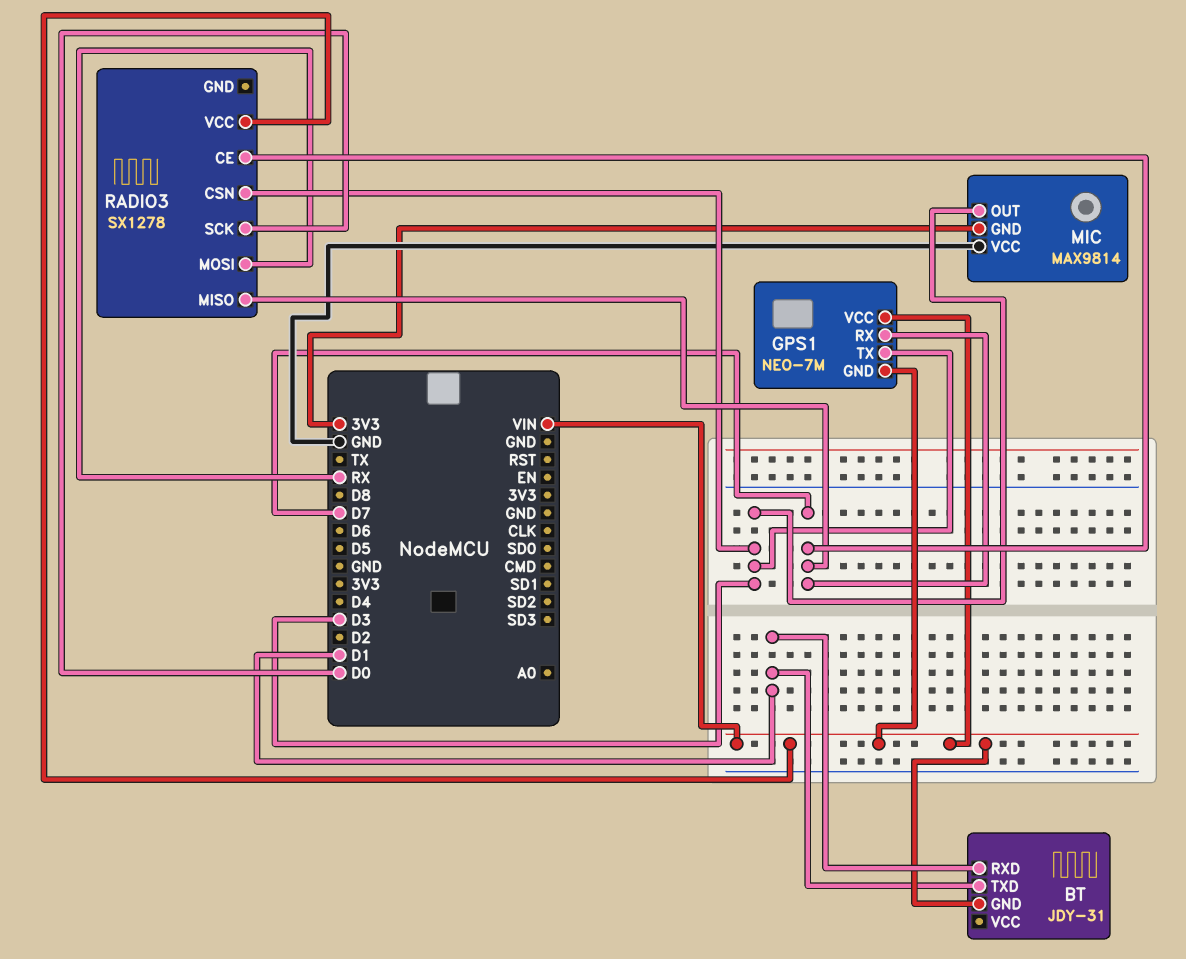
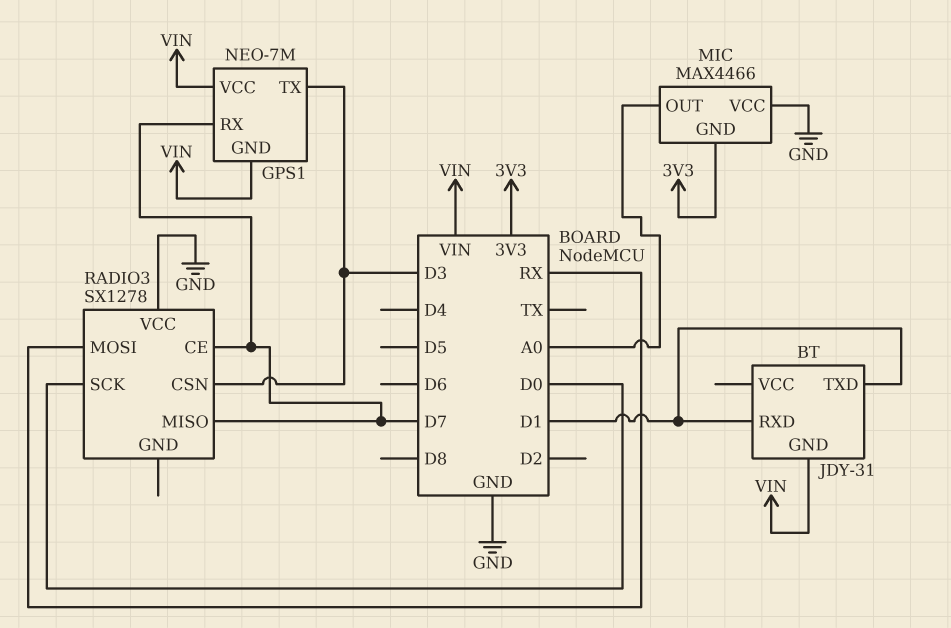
MIC: MAX9814 -> MAX4466
MIC pin OUT: D3 -> A0
RADIO3 pin VCC: VIN -> GND

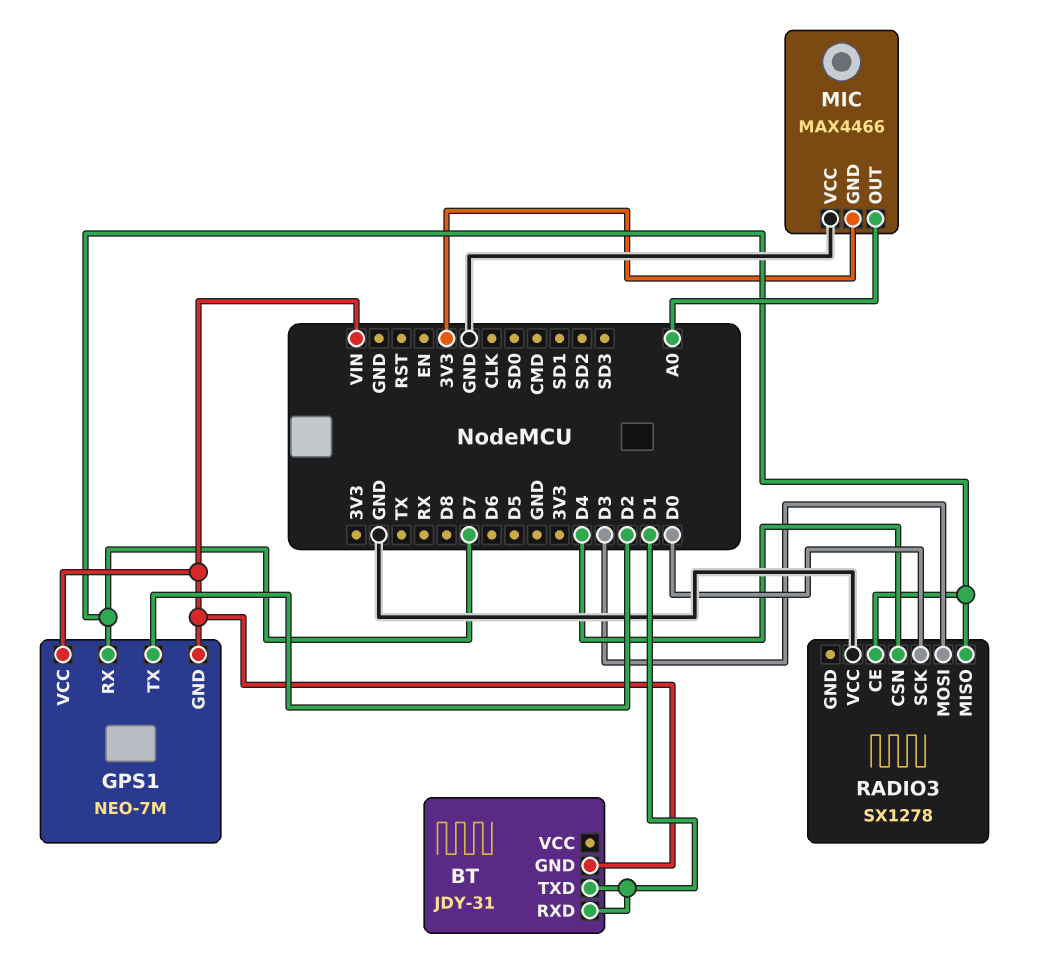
GPS1 pin TX: D3 -> D2
RADIO3 pin CSN: D3 -> D4
RADIO3 pin MOSI: RX -> D3

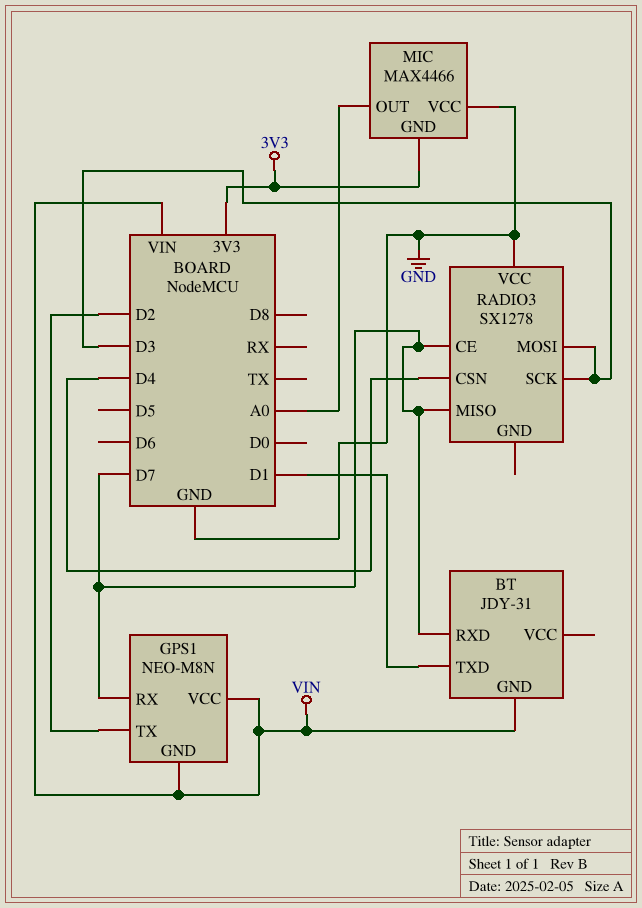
BT pin RXD: D1 -> D7
GPS1: NEO-7M -> NEO-M8N
RADIO3 pin SCK: D0 -> D3

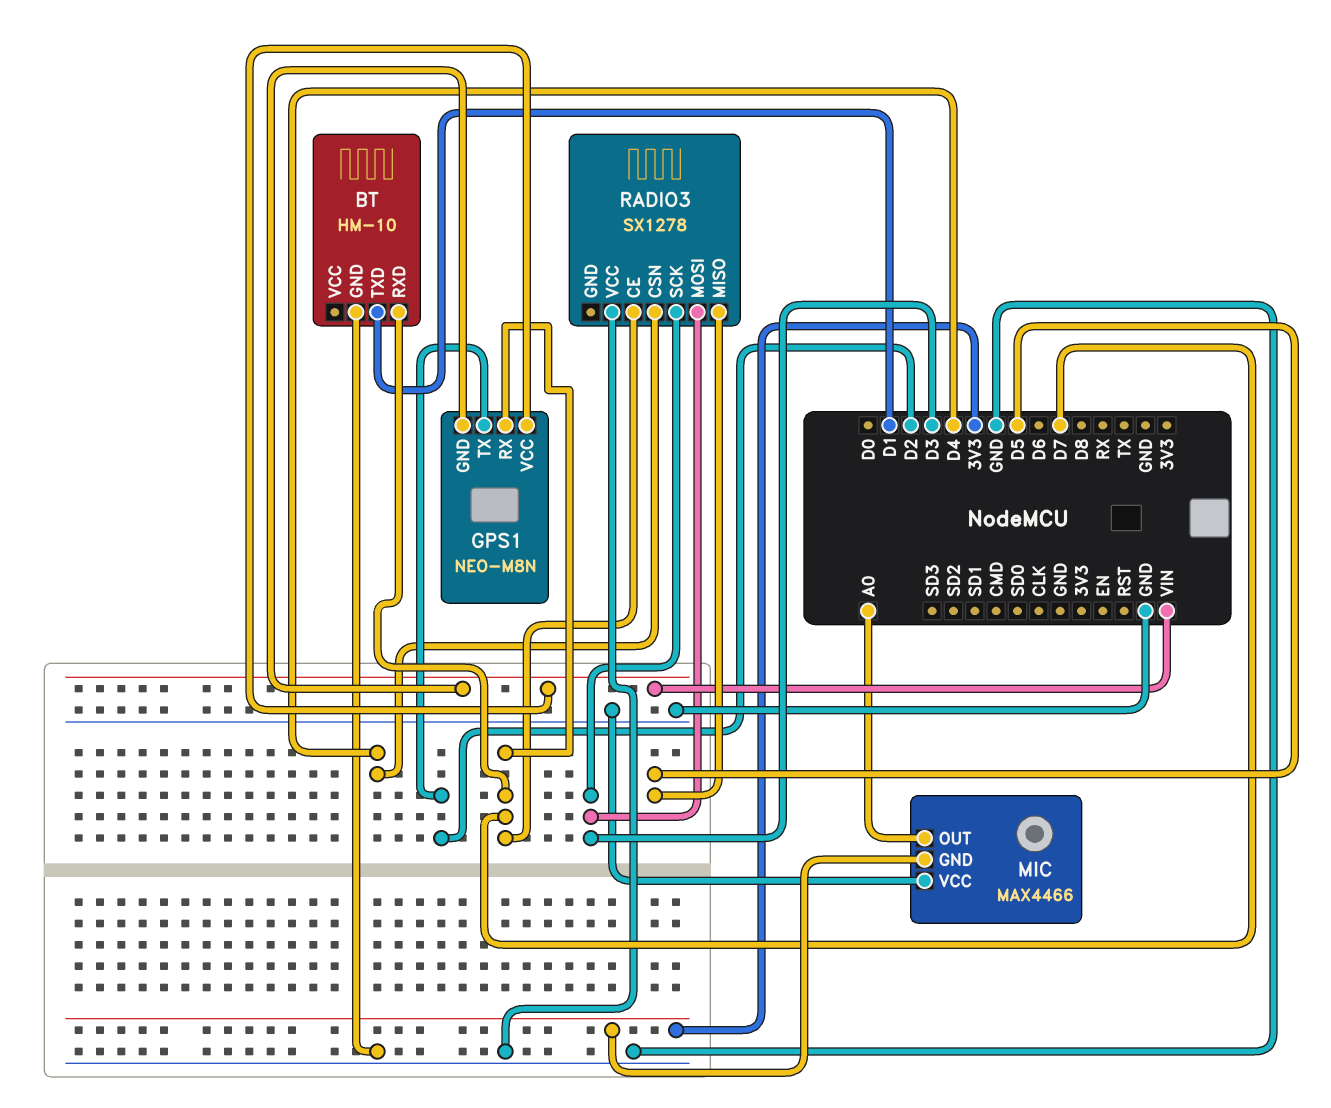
BT: JDY-31 -> HM-10
BT pin GND: VIN -> GND
RADIO3 pin MISO: D7 -> D5

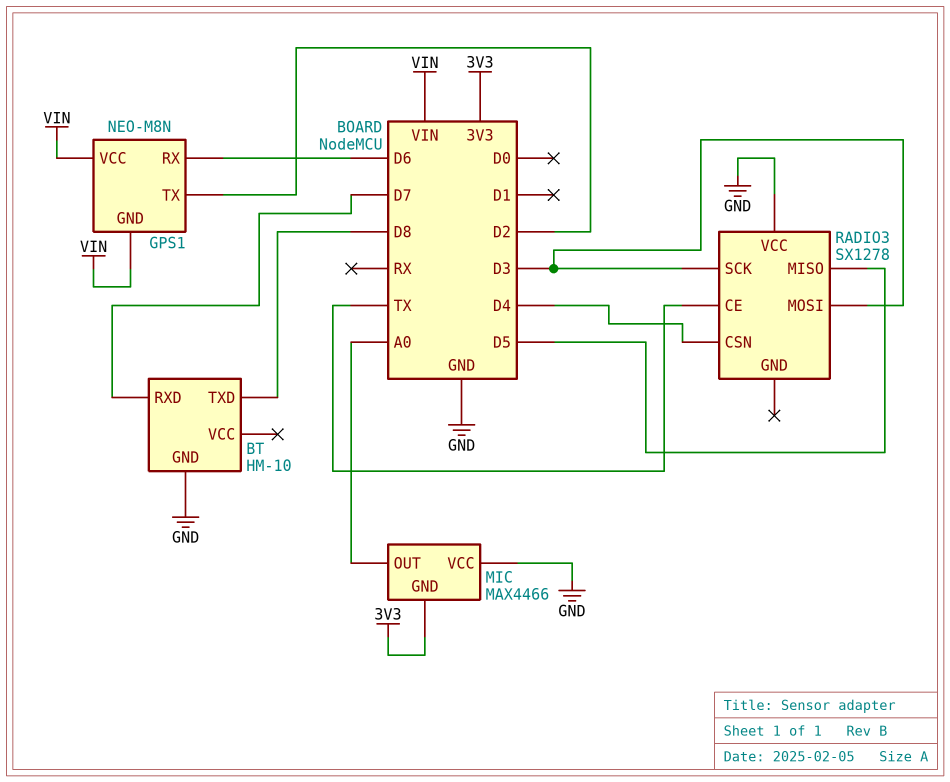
BT pin TXD: D1 -> D8
GPS1 pin RX: D7 -> D6
RADIO3 pin CE: D7 -> TX

